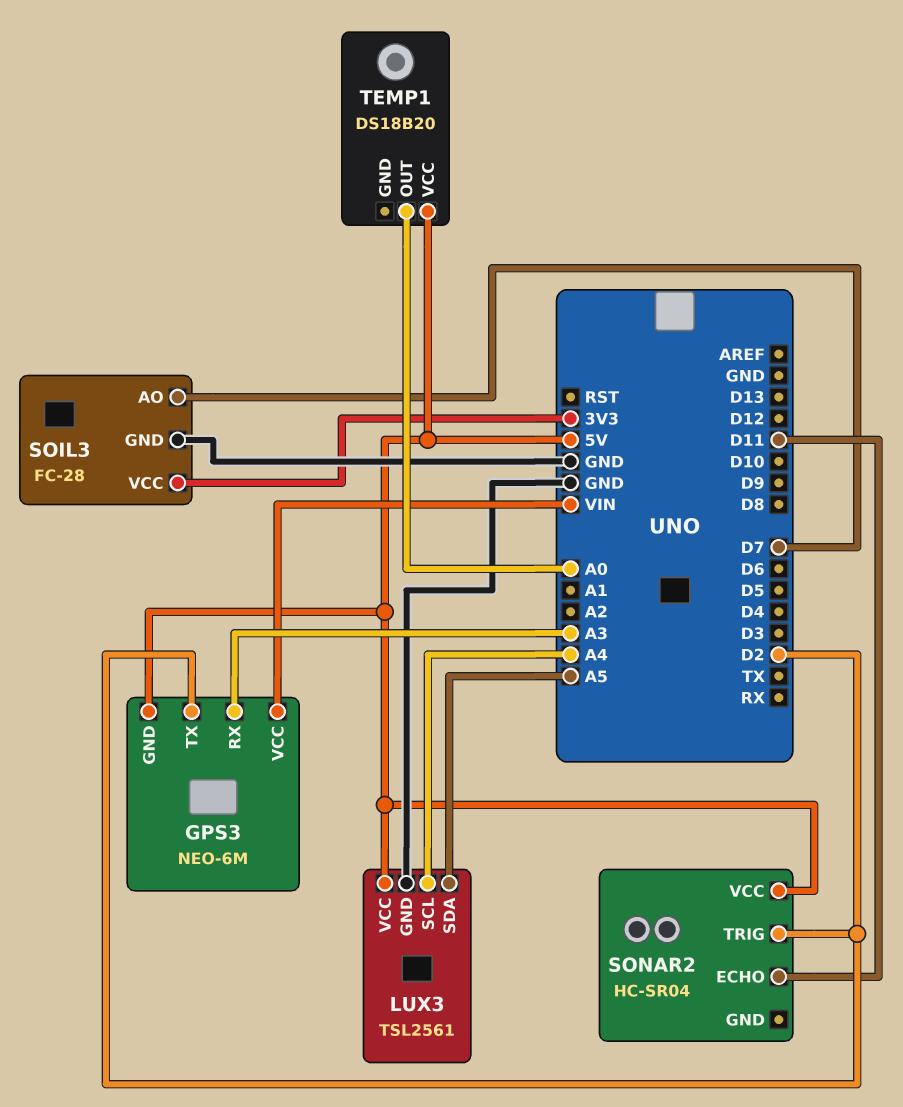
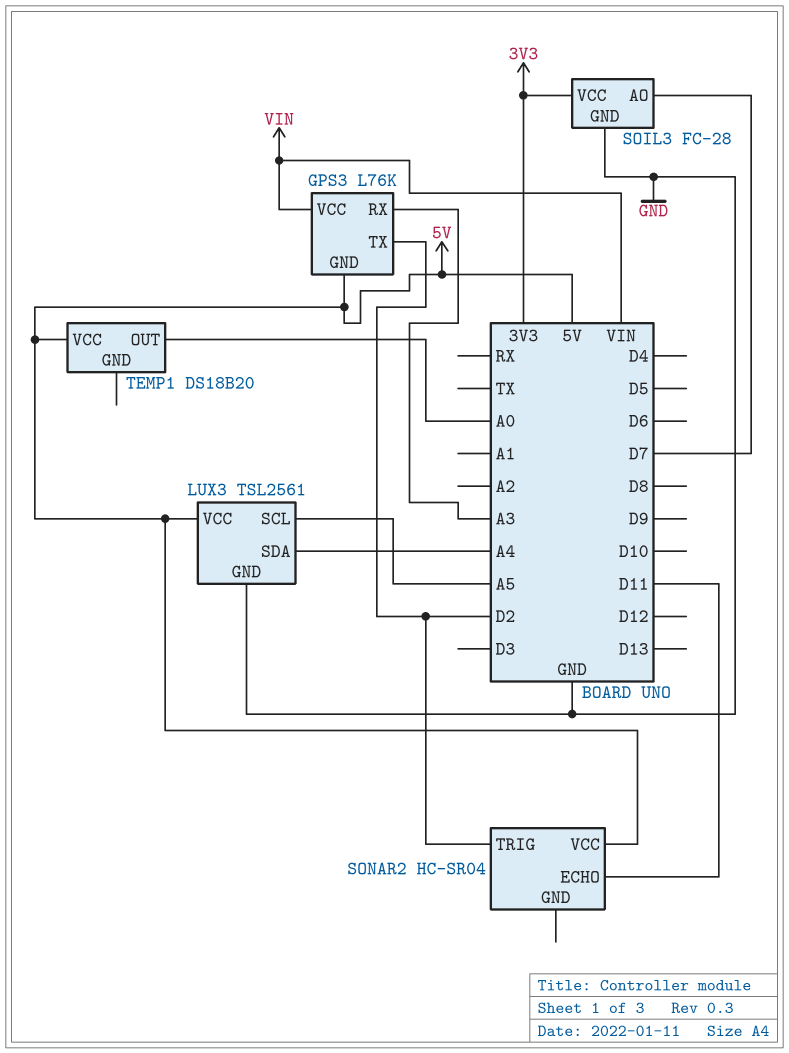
GPS3: NEO-6M -> L76K
LUX3 pin SCL: A4 -> A5
LUX3 pin SDA: A5 -> A4

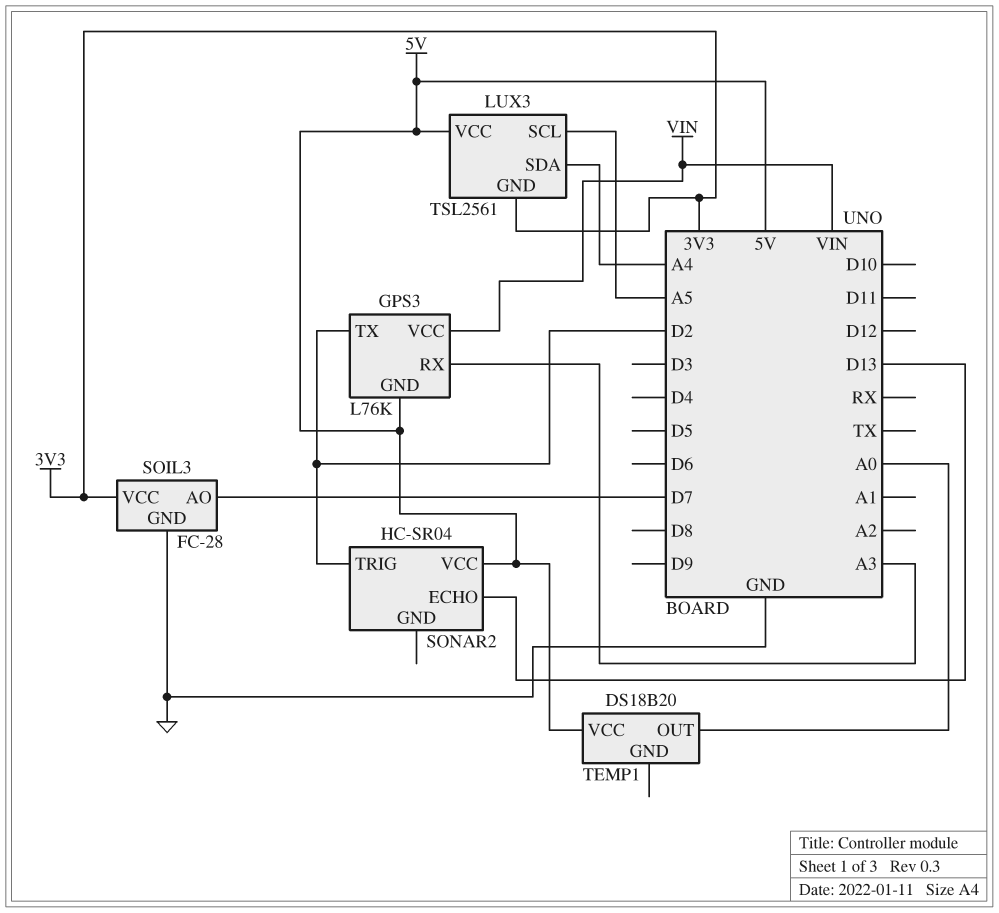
LUX3 pin GND: GND -> 3V3
SONAR2 pin ECHO: D11 -> D13

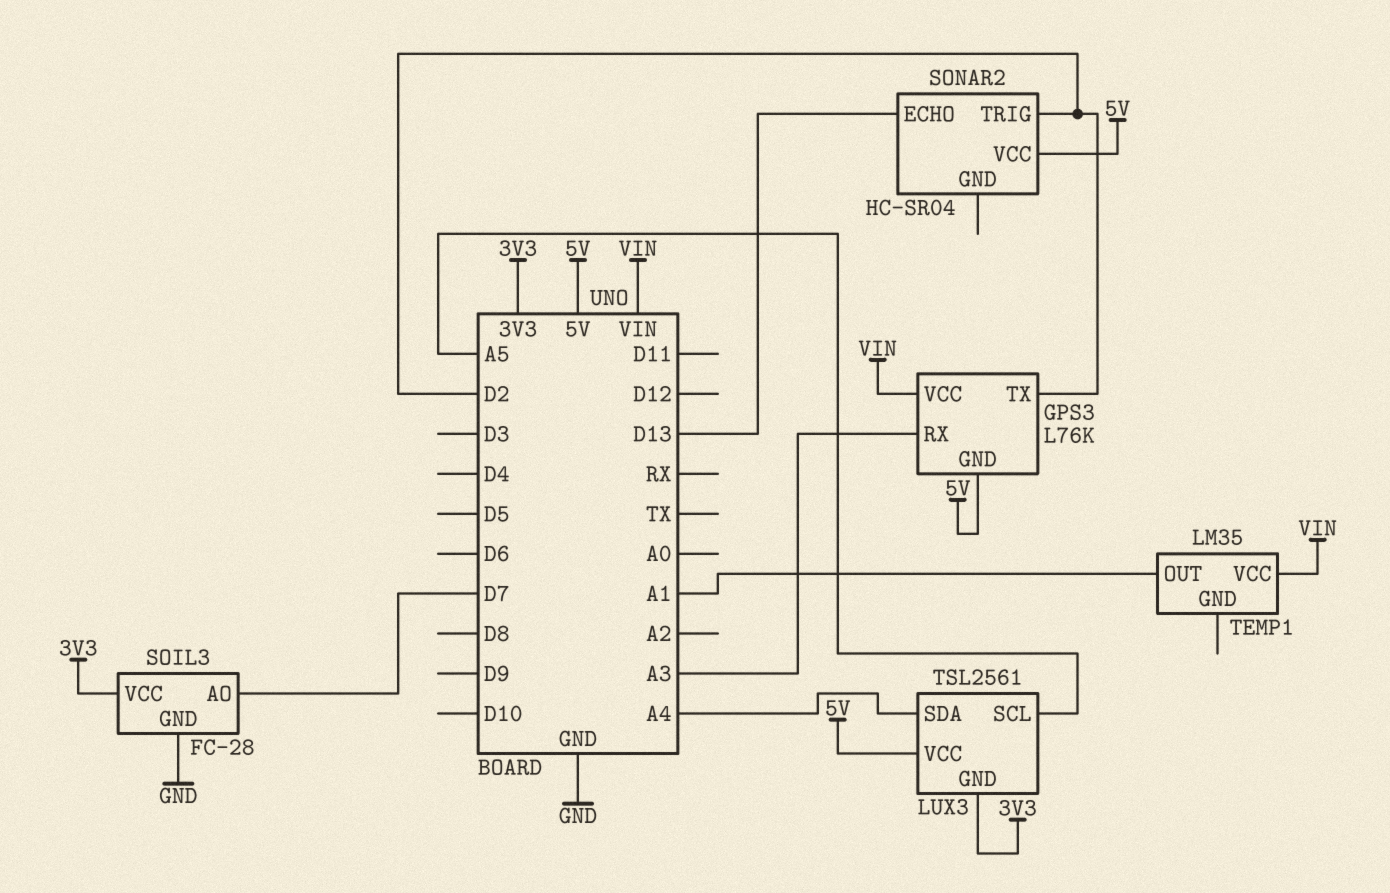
TEMP1: DS18B20 -> LM35
TEMP1 pin OUT: A0 -> A1
TEMP1 pin VCC: 5V -> VIN

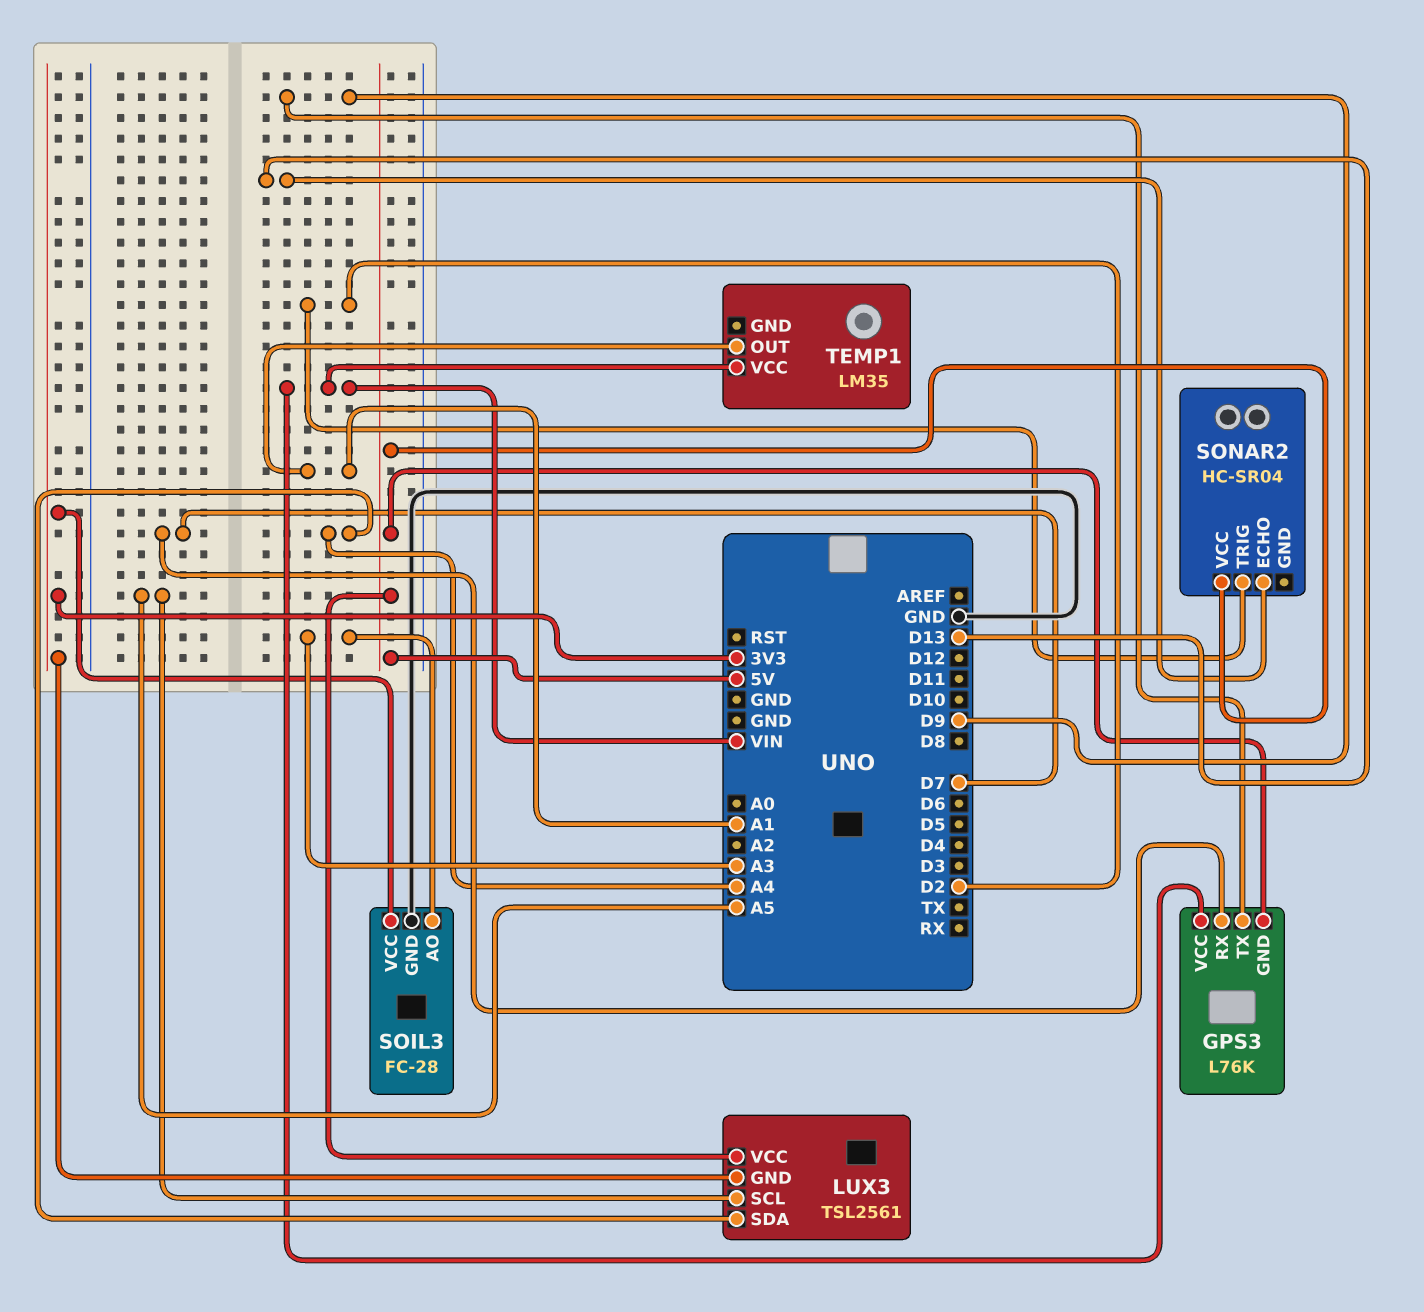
GPS3 pin RX: A3 -> D7
GPS3 pin TX: D2 -> D9
SOIL3 pin AO: D7 -> A3

